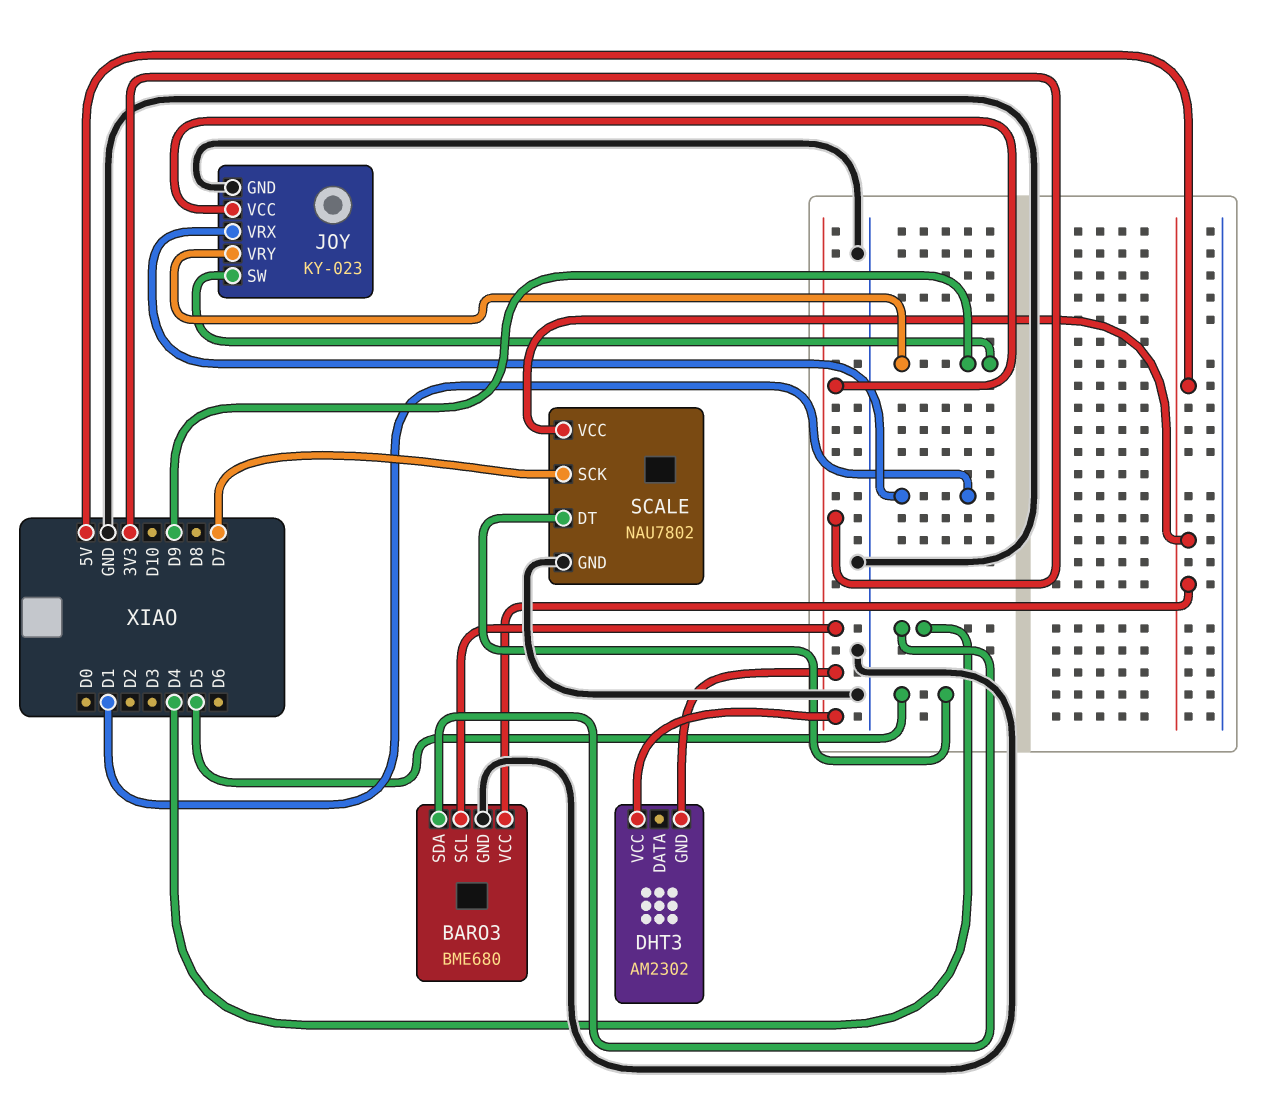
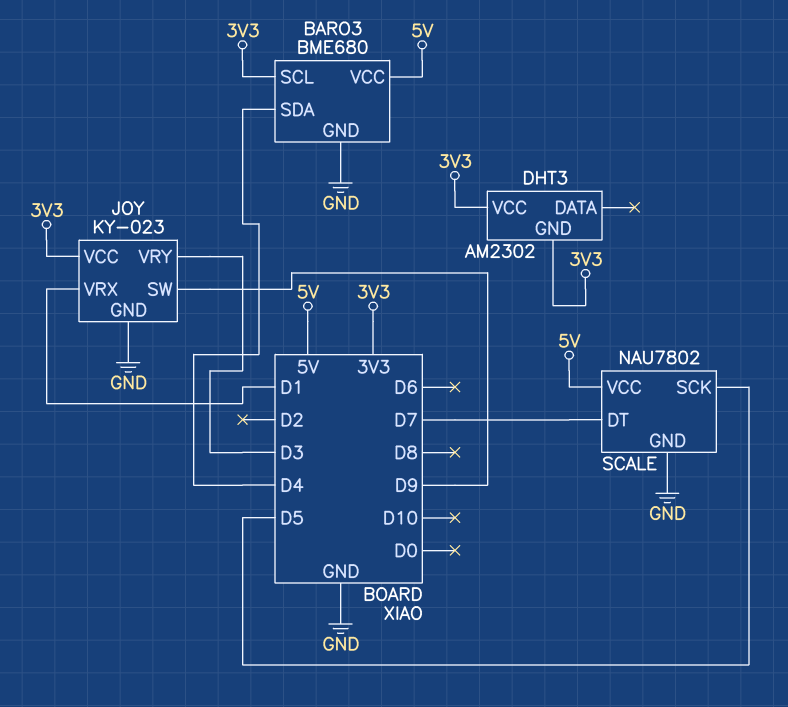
JOY pin VRY: D9 -> D3
SCALE pin DT: D5 -> D7
SCALE pin SCK: D7 -> D5

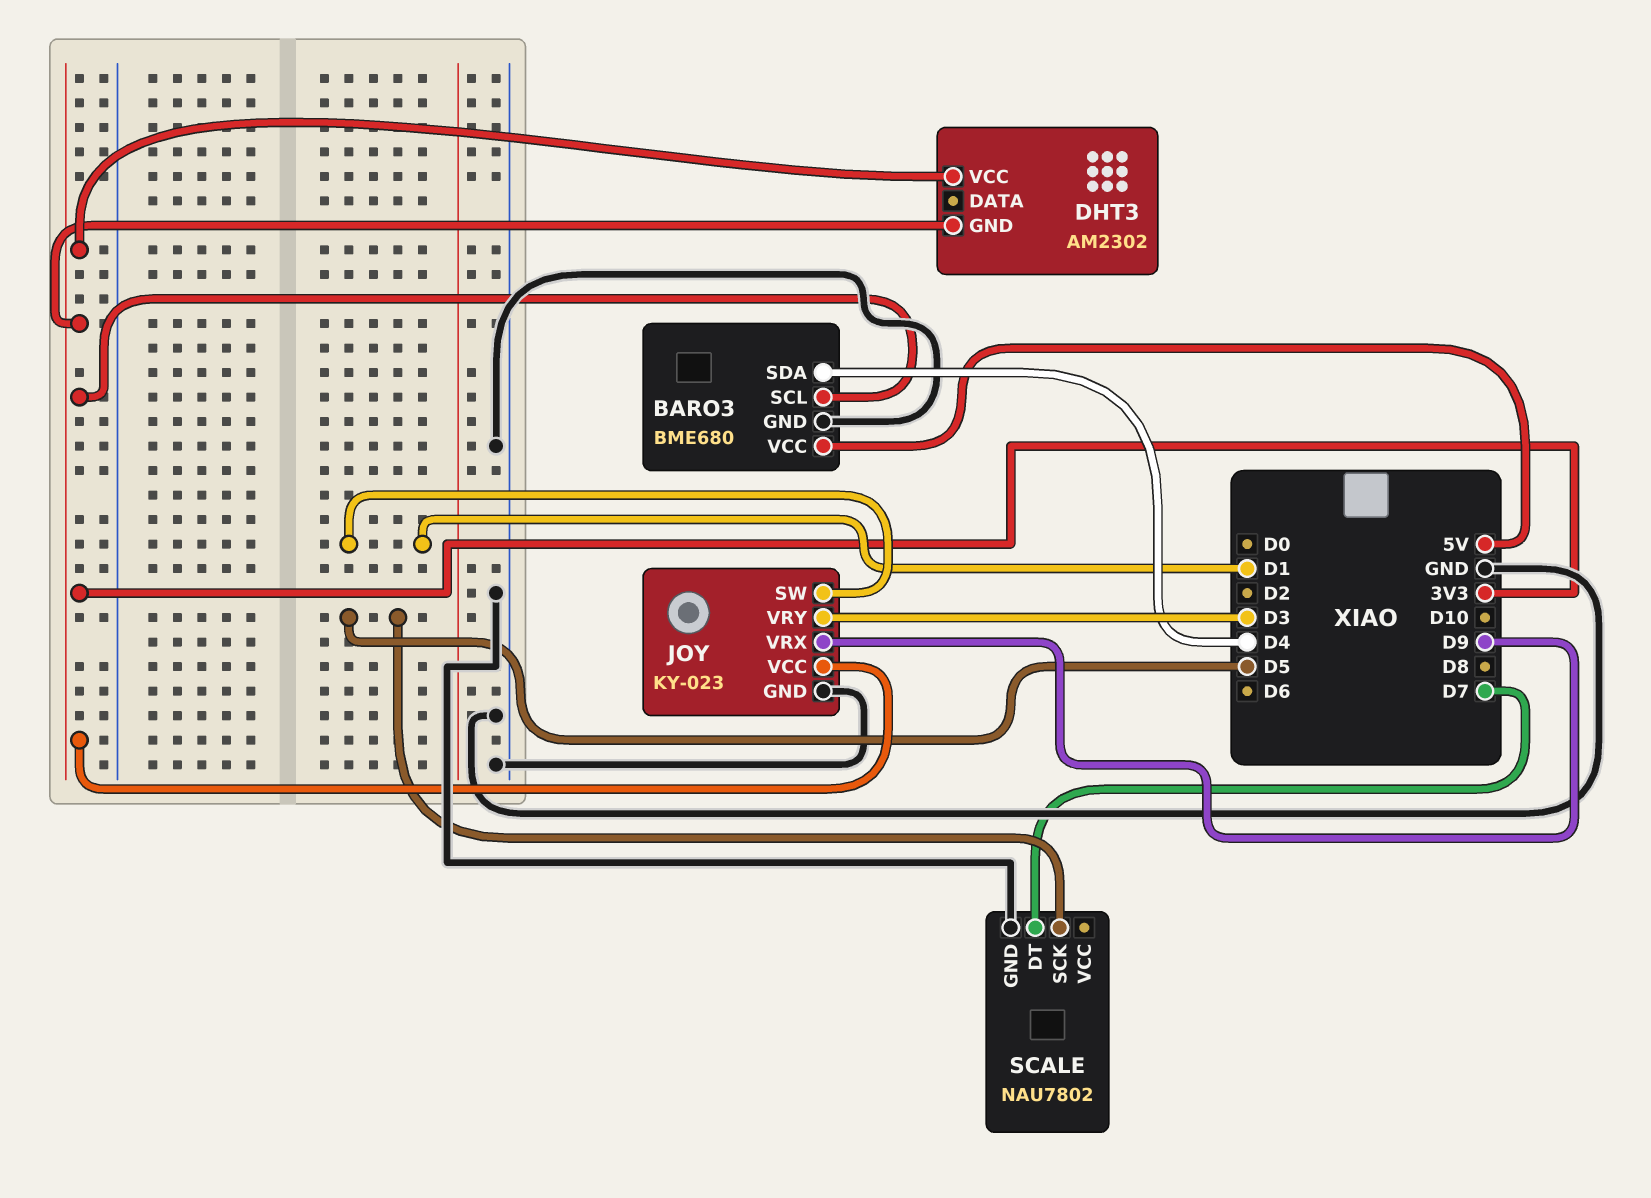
JOY pin SW: D9 -> D1
JOY pin VRX: D1 -> D9
SCALE pin VCC: 5V -> none

